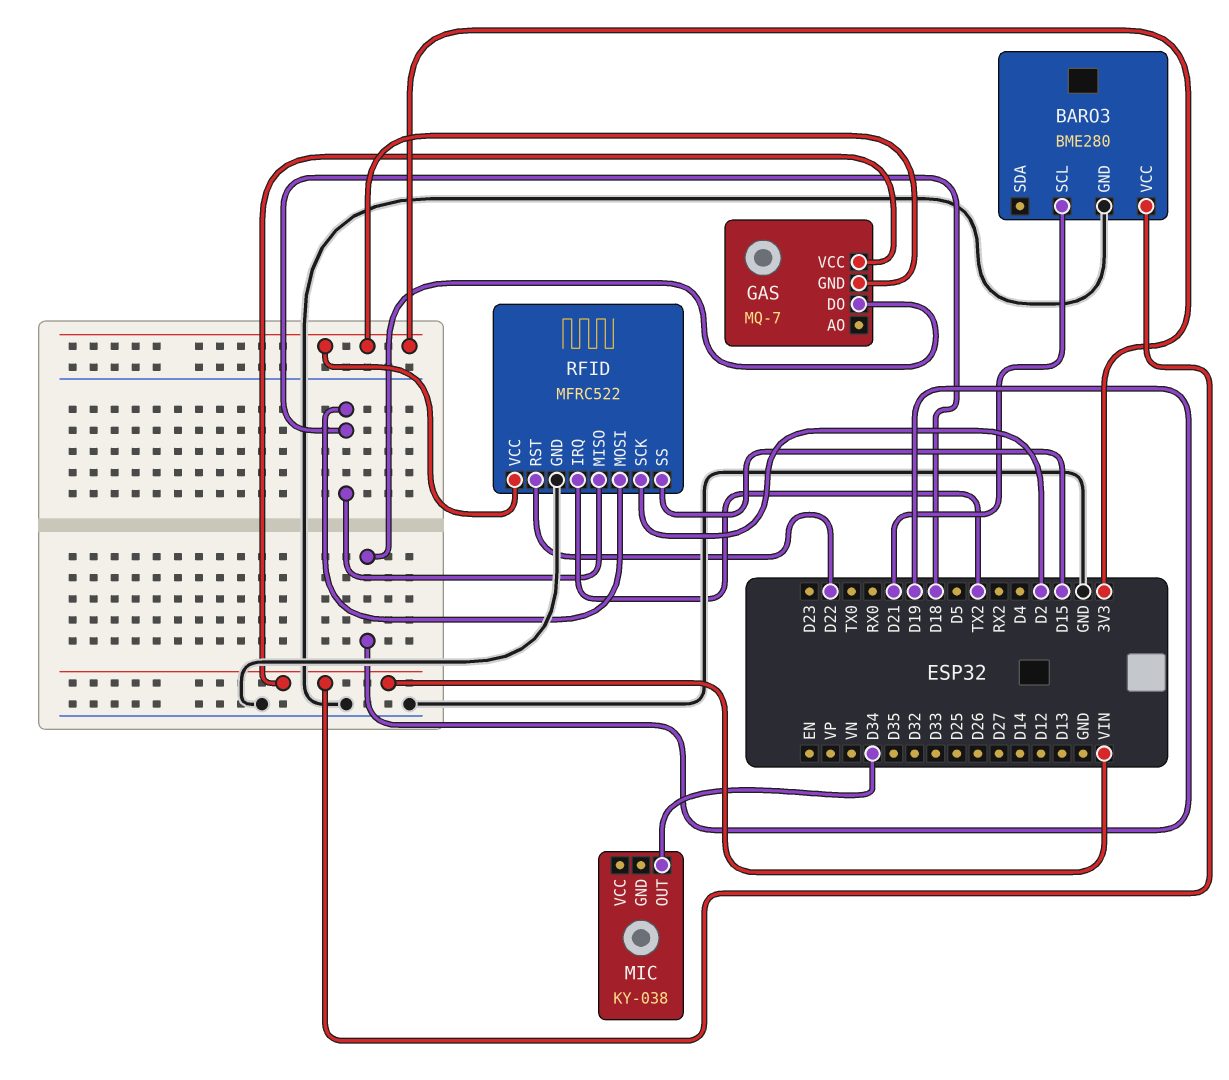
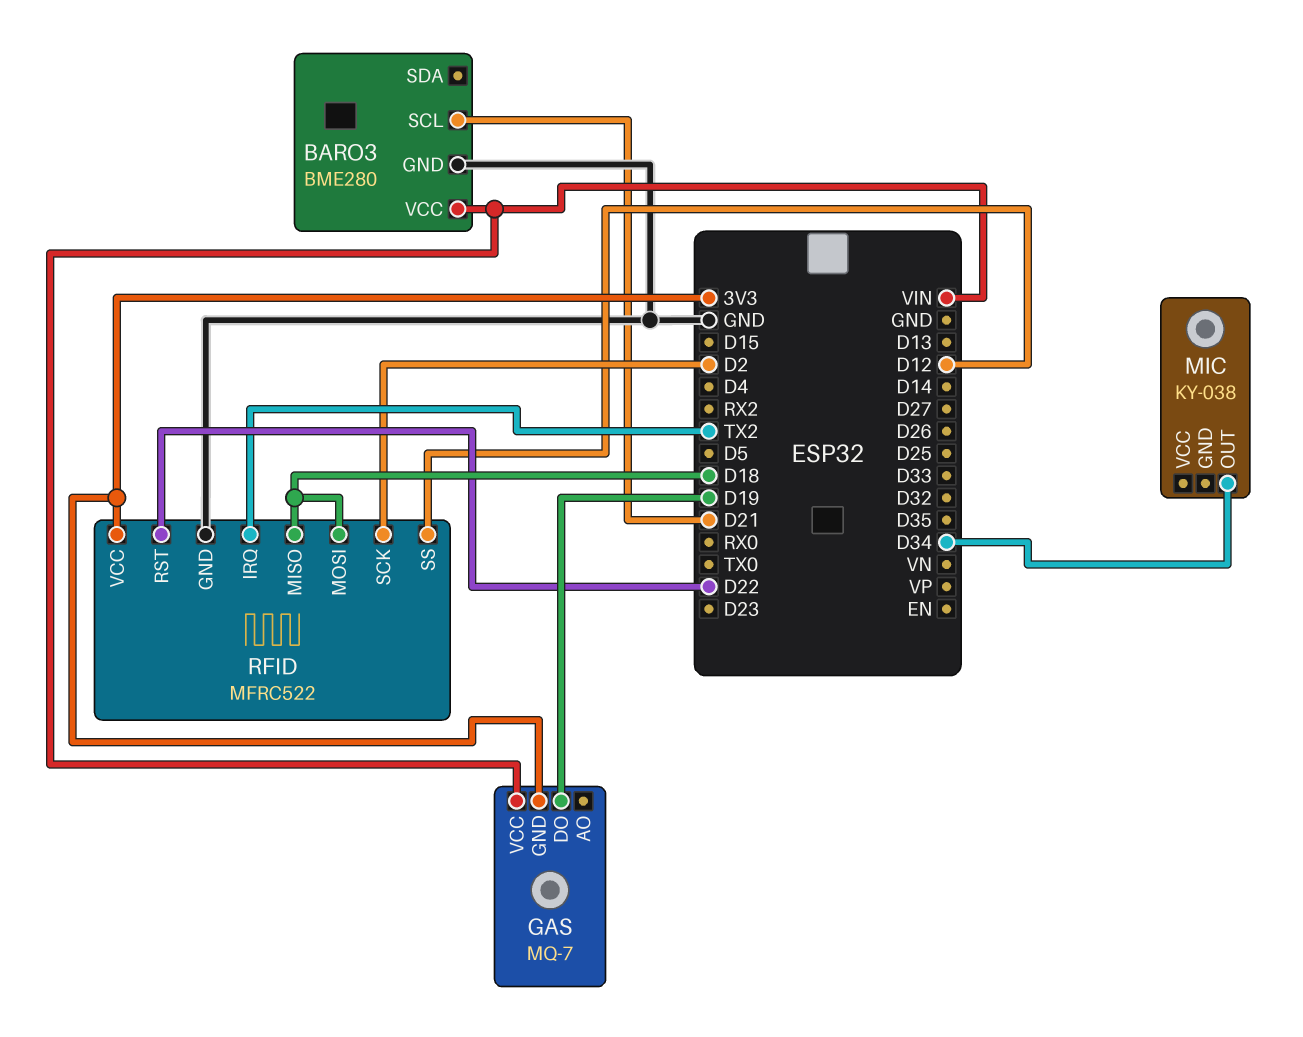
RFID pin SS: D15 -> D12

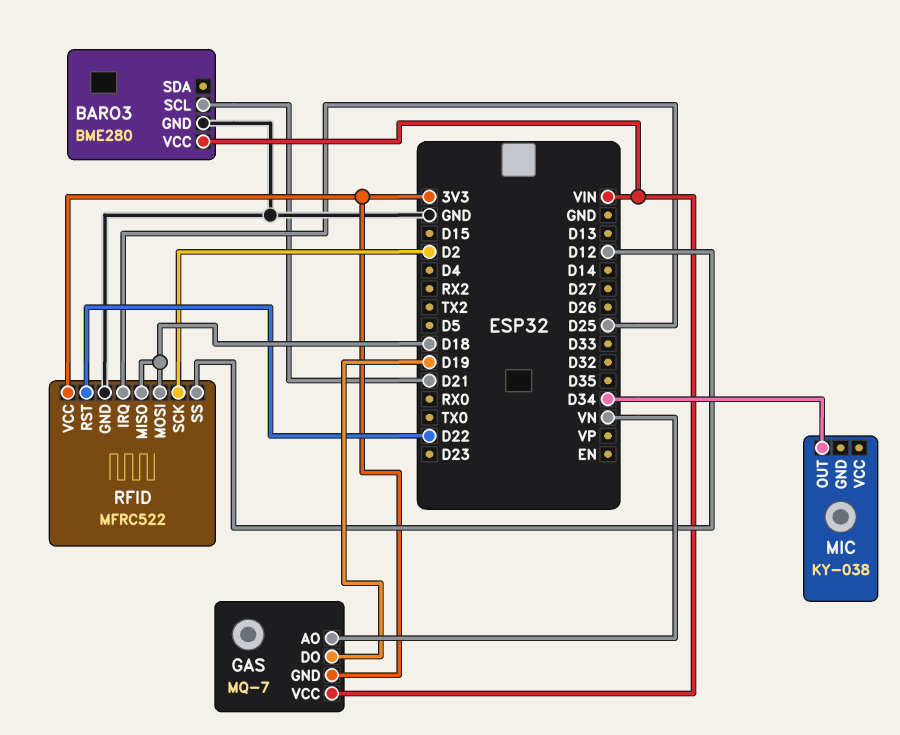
GAS pin AO: none -> VN
RFID pin IRQ: TX2 -> D25

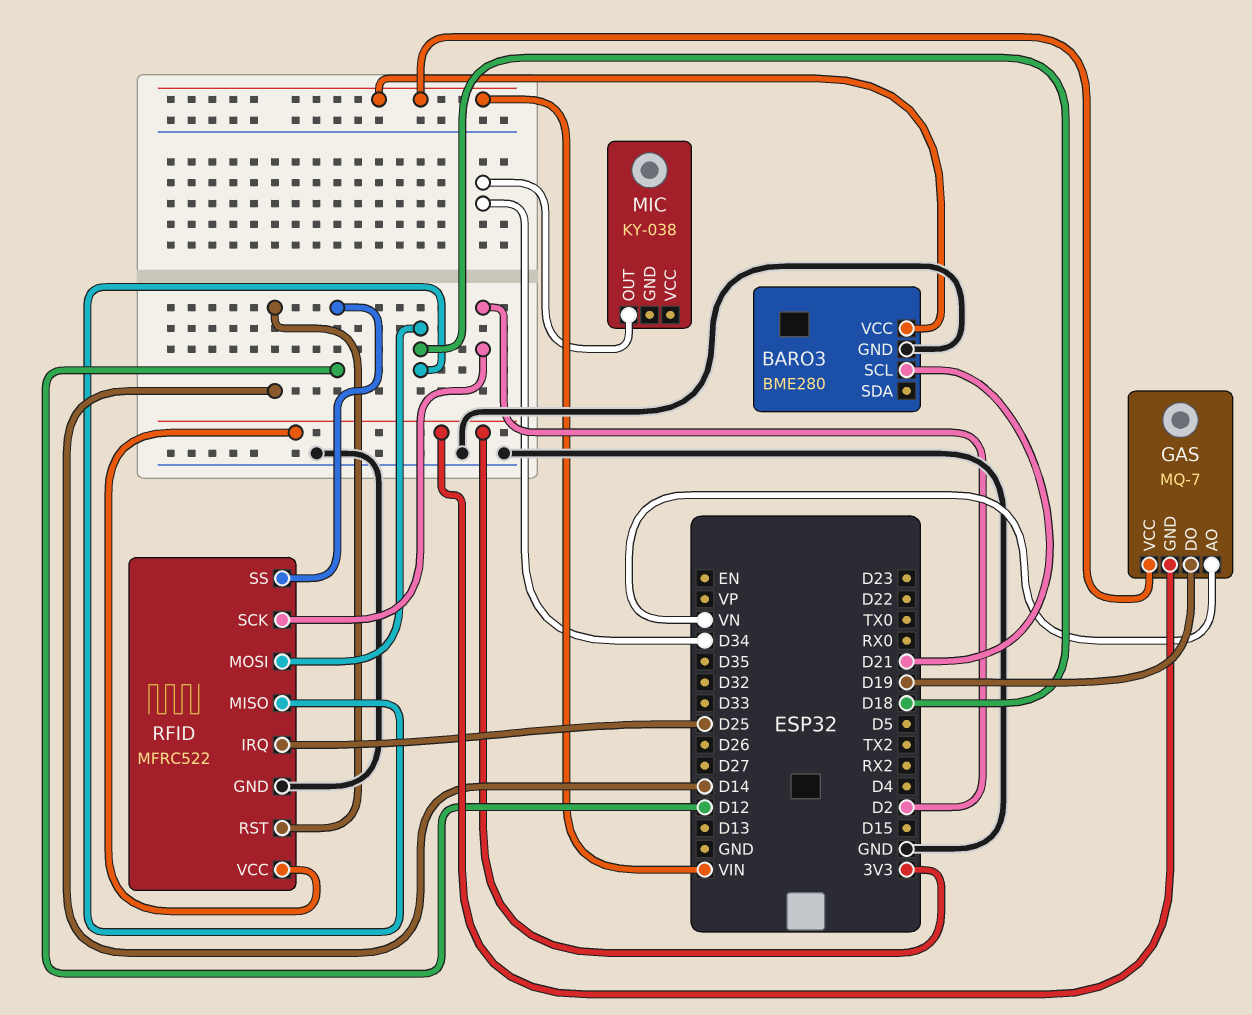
RFID pin RST: D22 -> D14

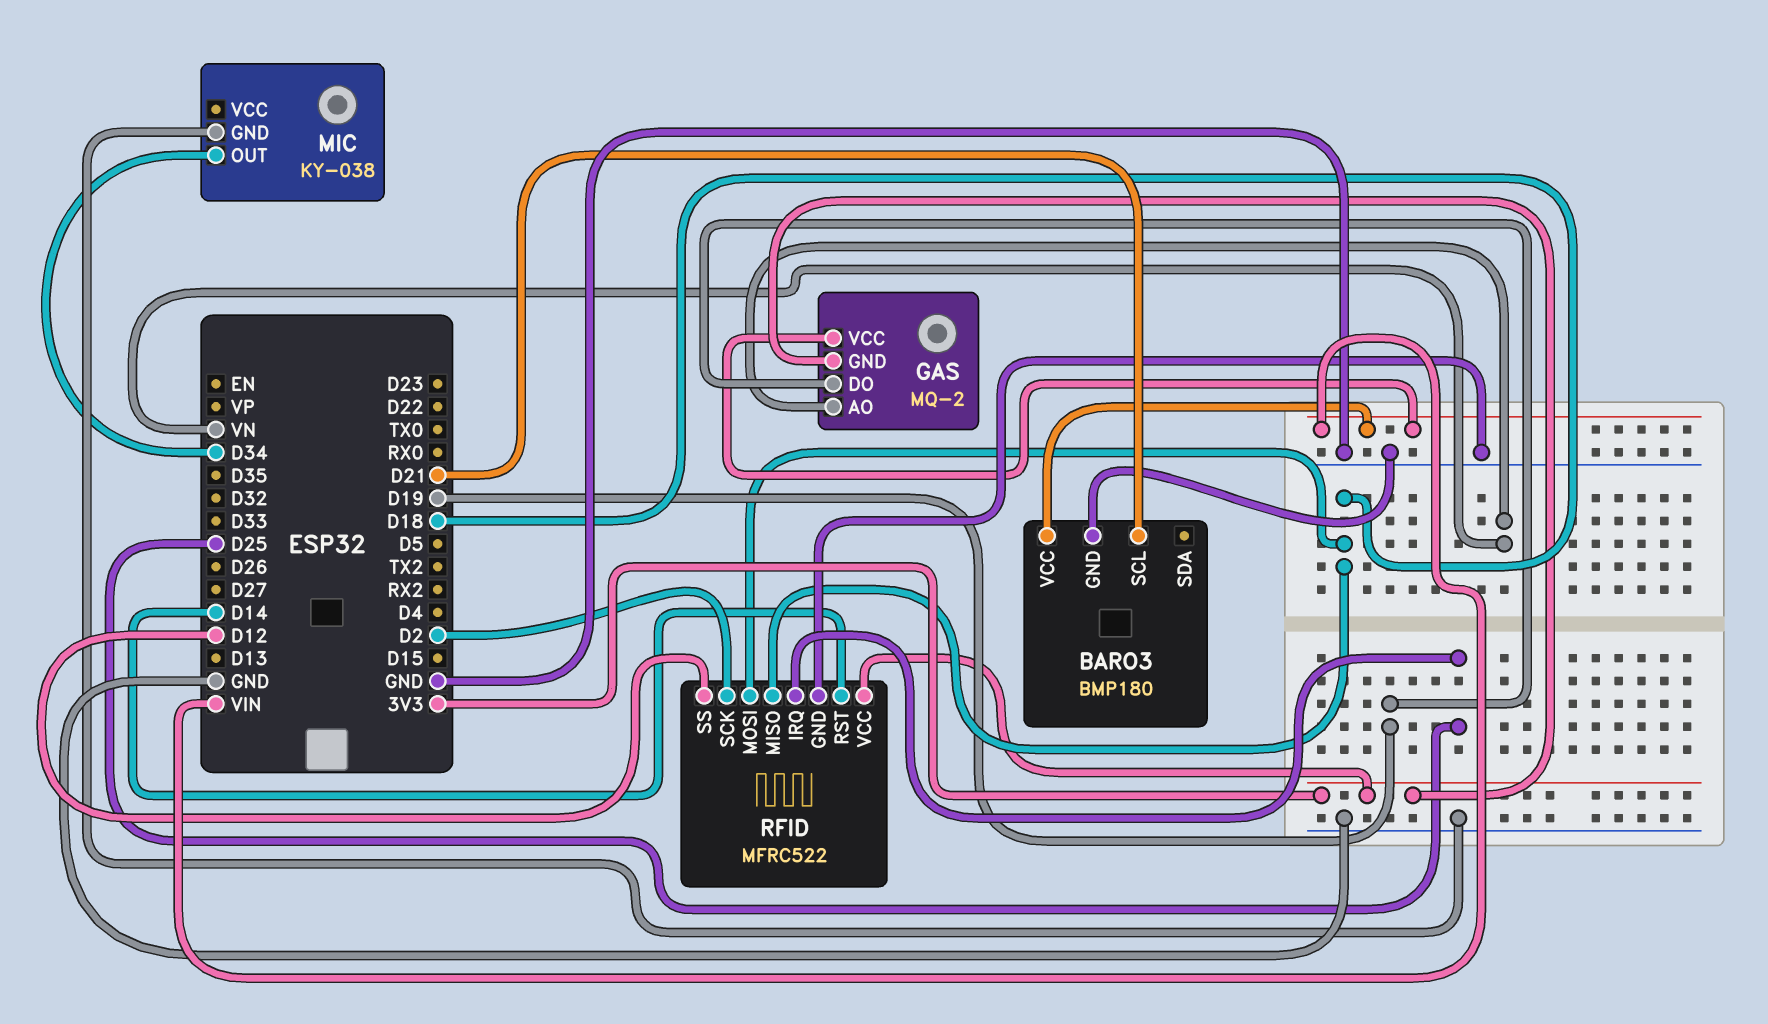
BARO3: BME280 -> BMP180
GAS: MQ-7 -> MQ-2
MIC pin GND: none -> GND

